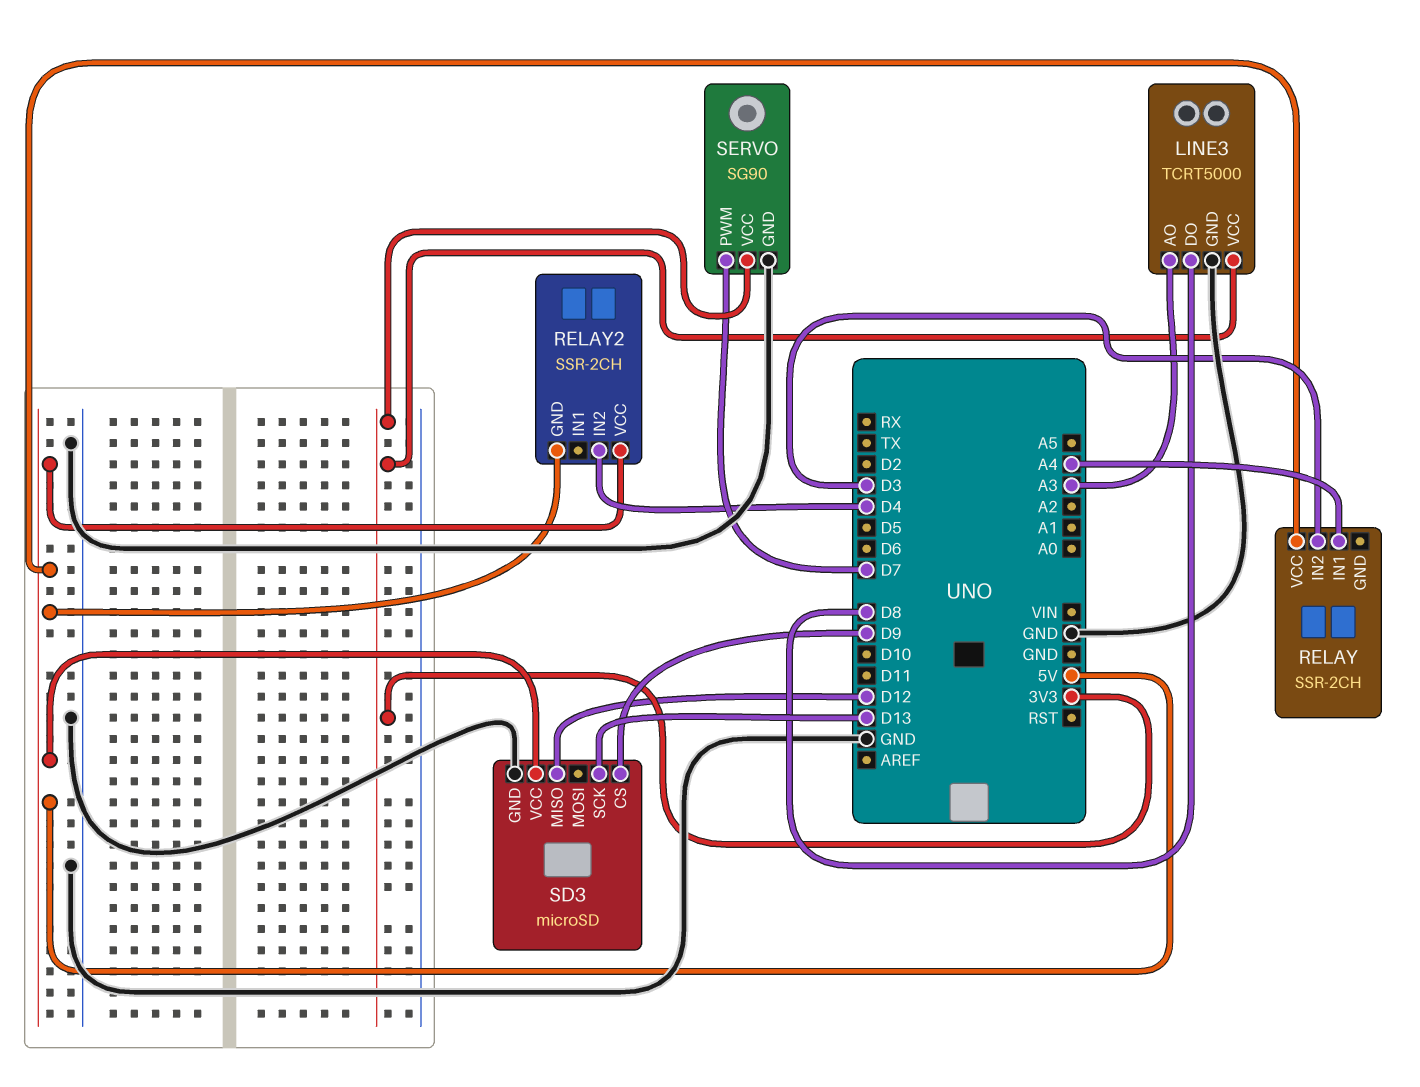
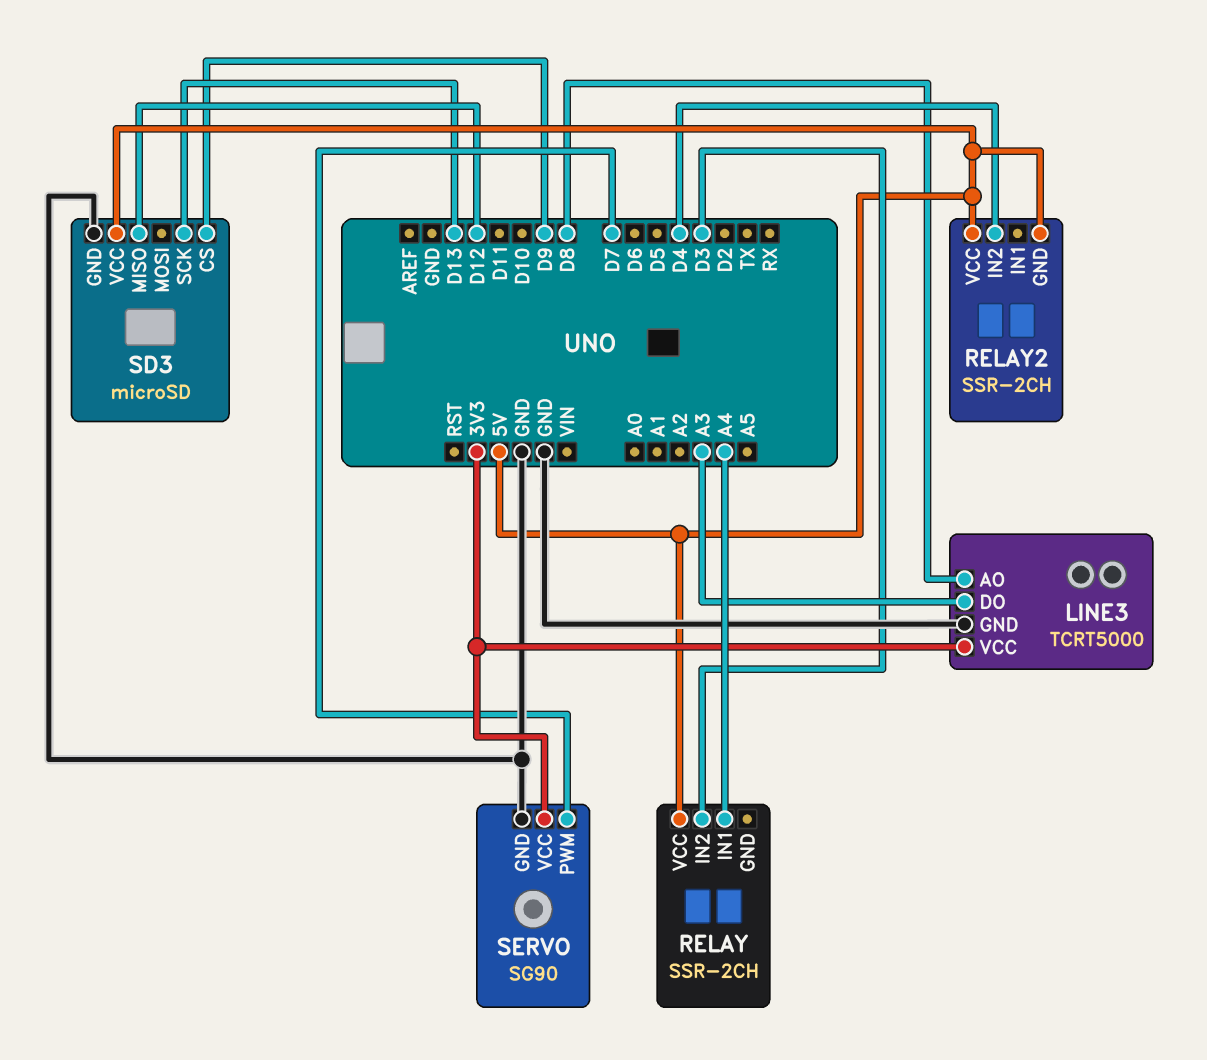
LINE3 pin AO: A3 -> D8
LINE3 pin DO: D8 -> A3

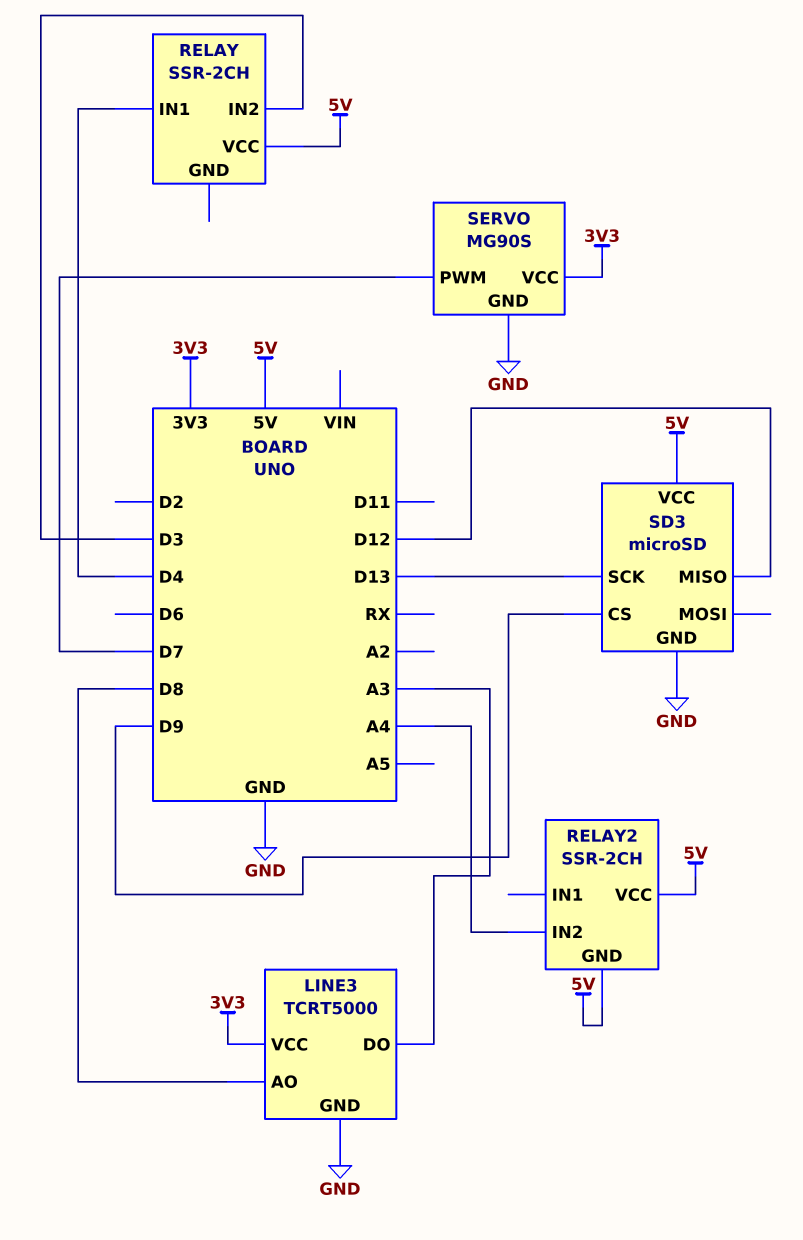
RELAY pin IN1: A4 -> D4
RELAY2 pin IN2: D4 -> A4
SERVO: SG90 -> MG90S

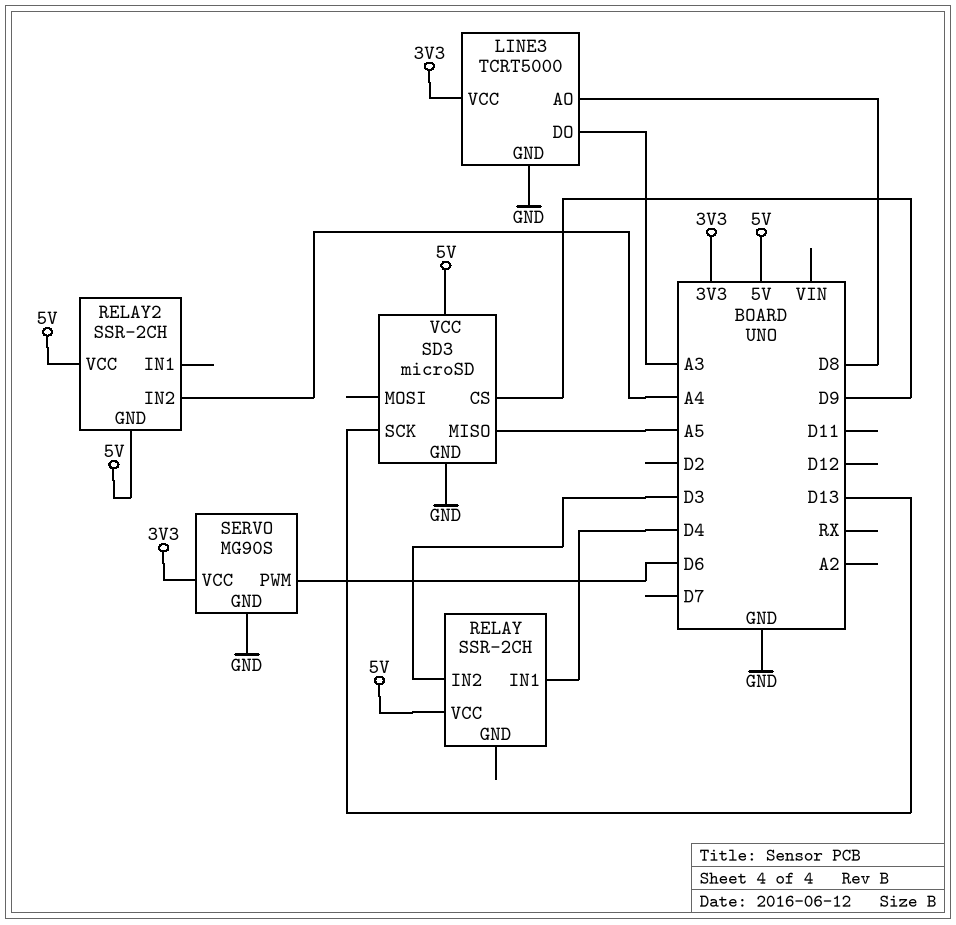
SD3 pin MISO: D12 -> A5
SERVO pin PWM: D7 -> D6

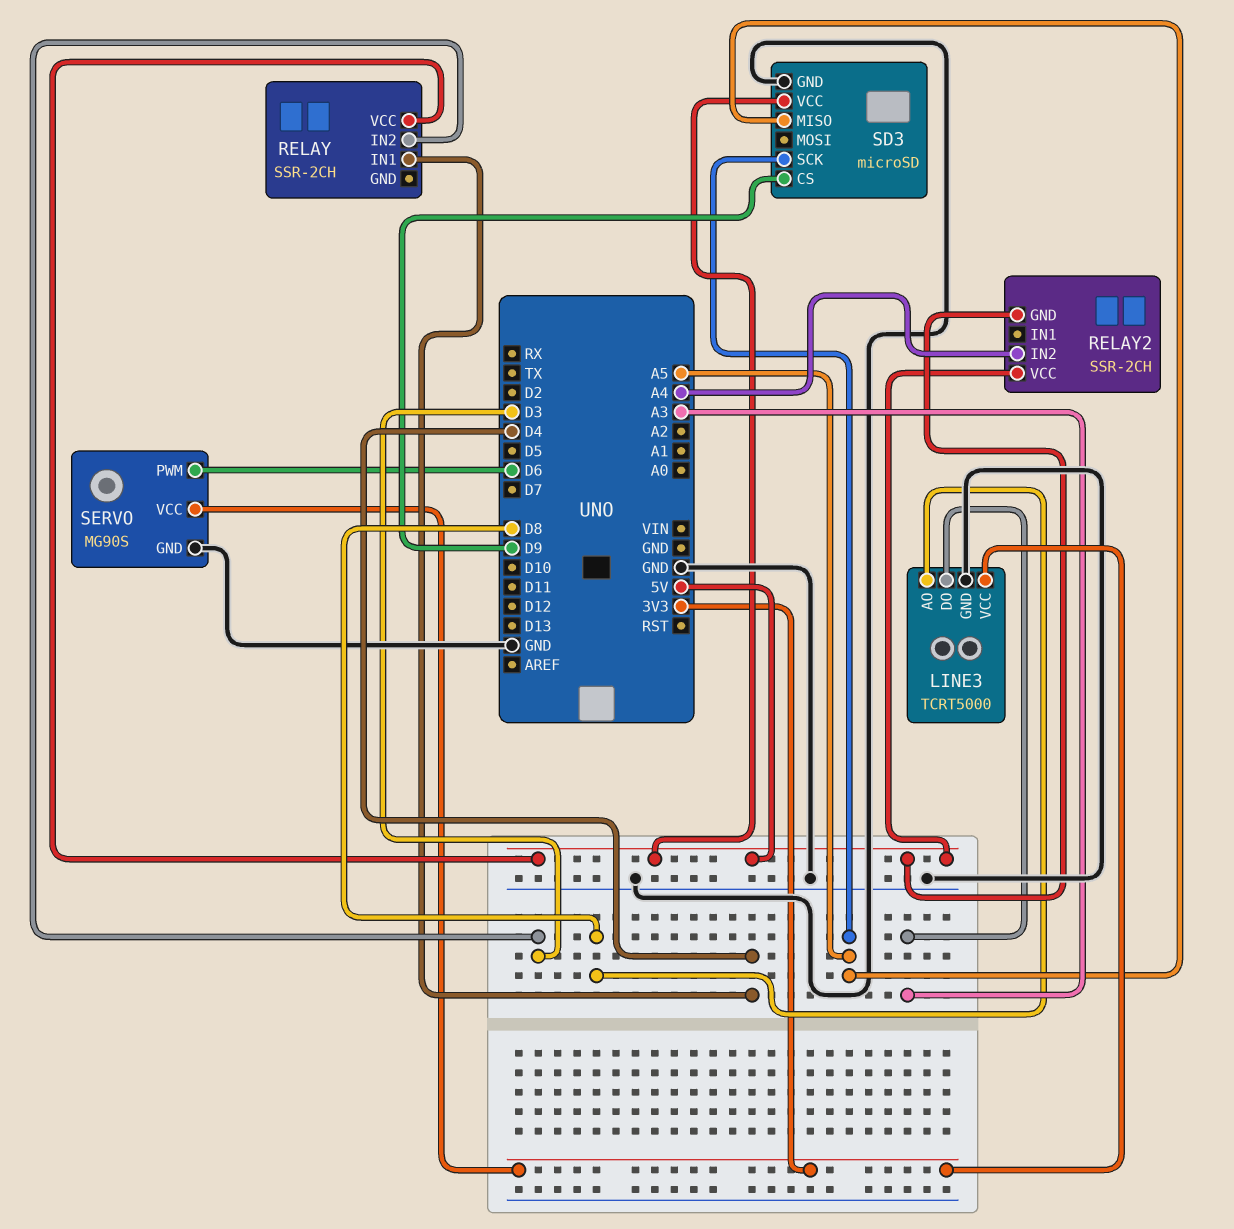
SD3 pin SCK: D13 -> A5

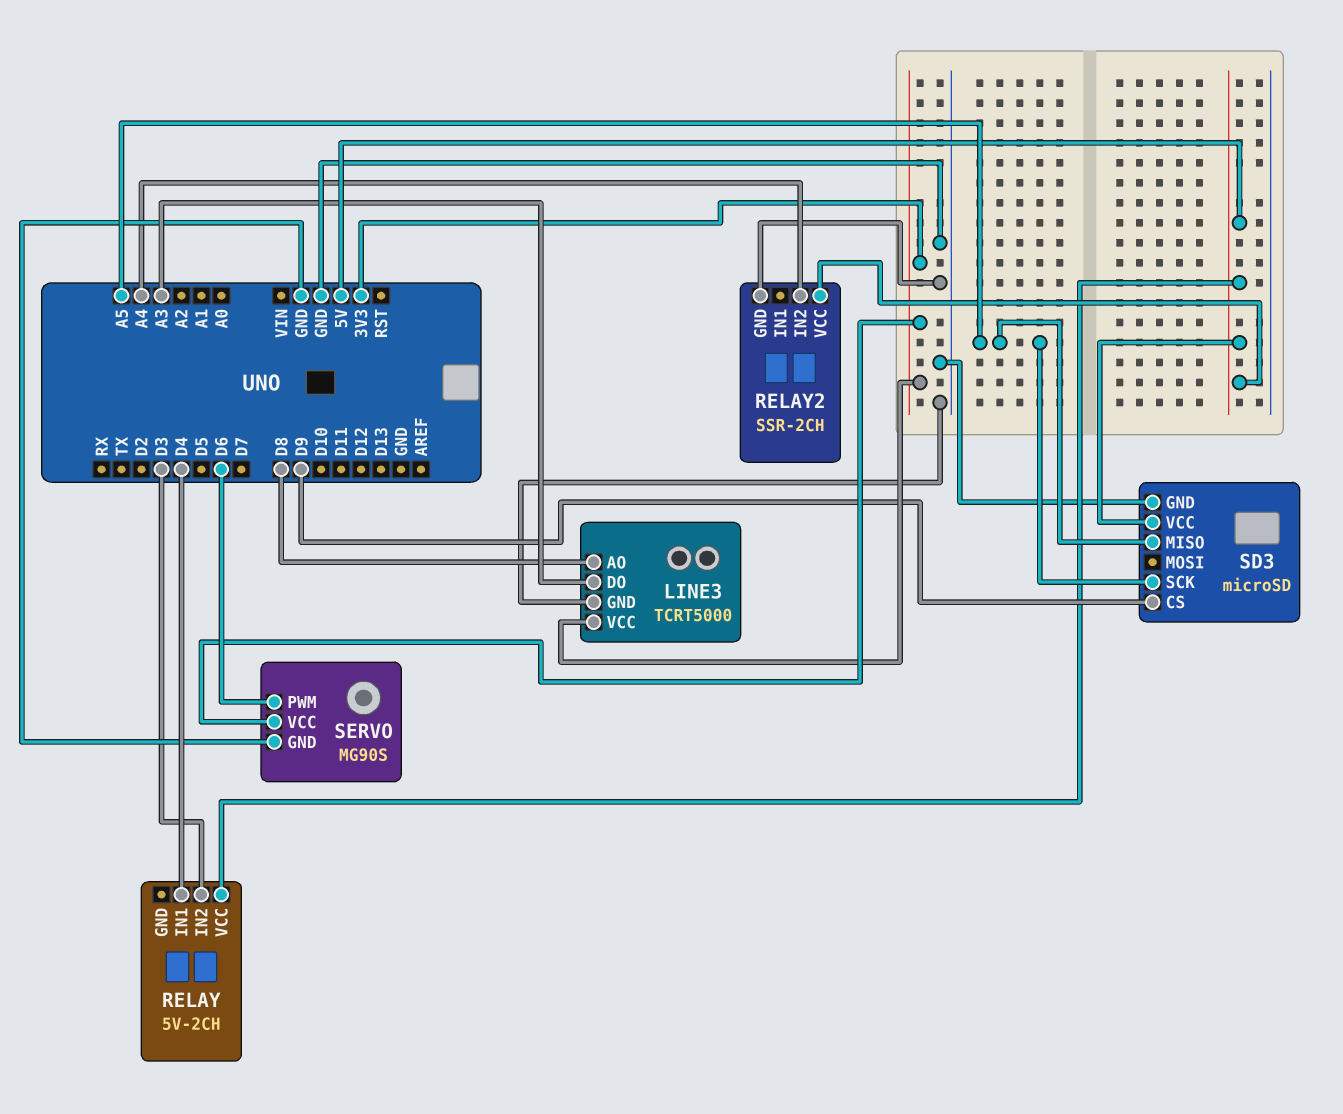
RELAY: SSR-2CH -> 5V-2CH
RELAY2 pin GND: 5V -> GND

